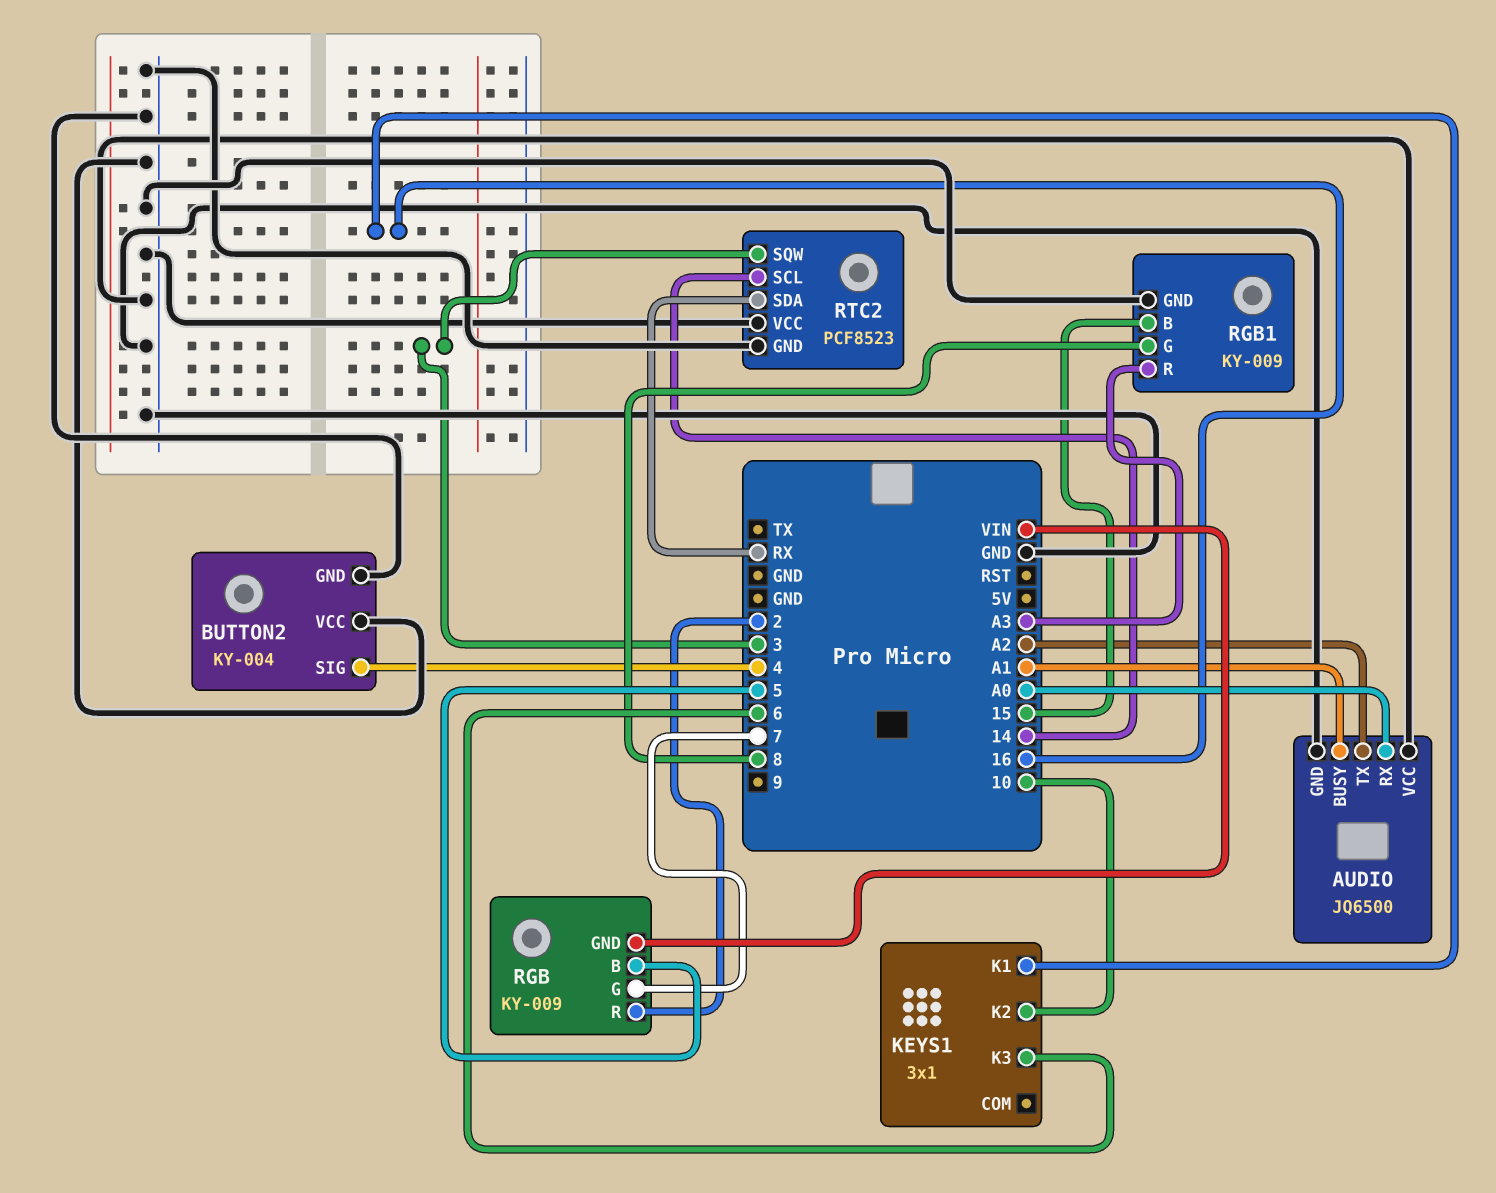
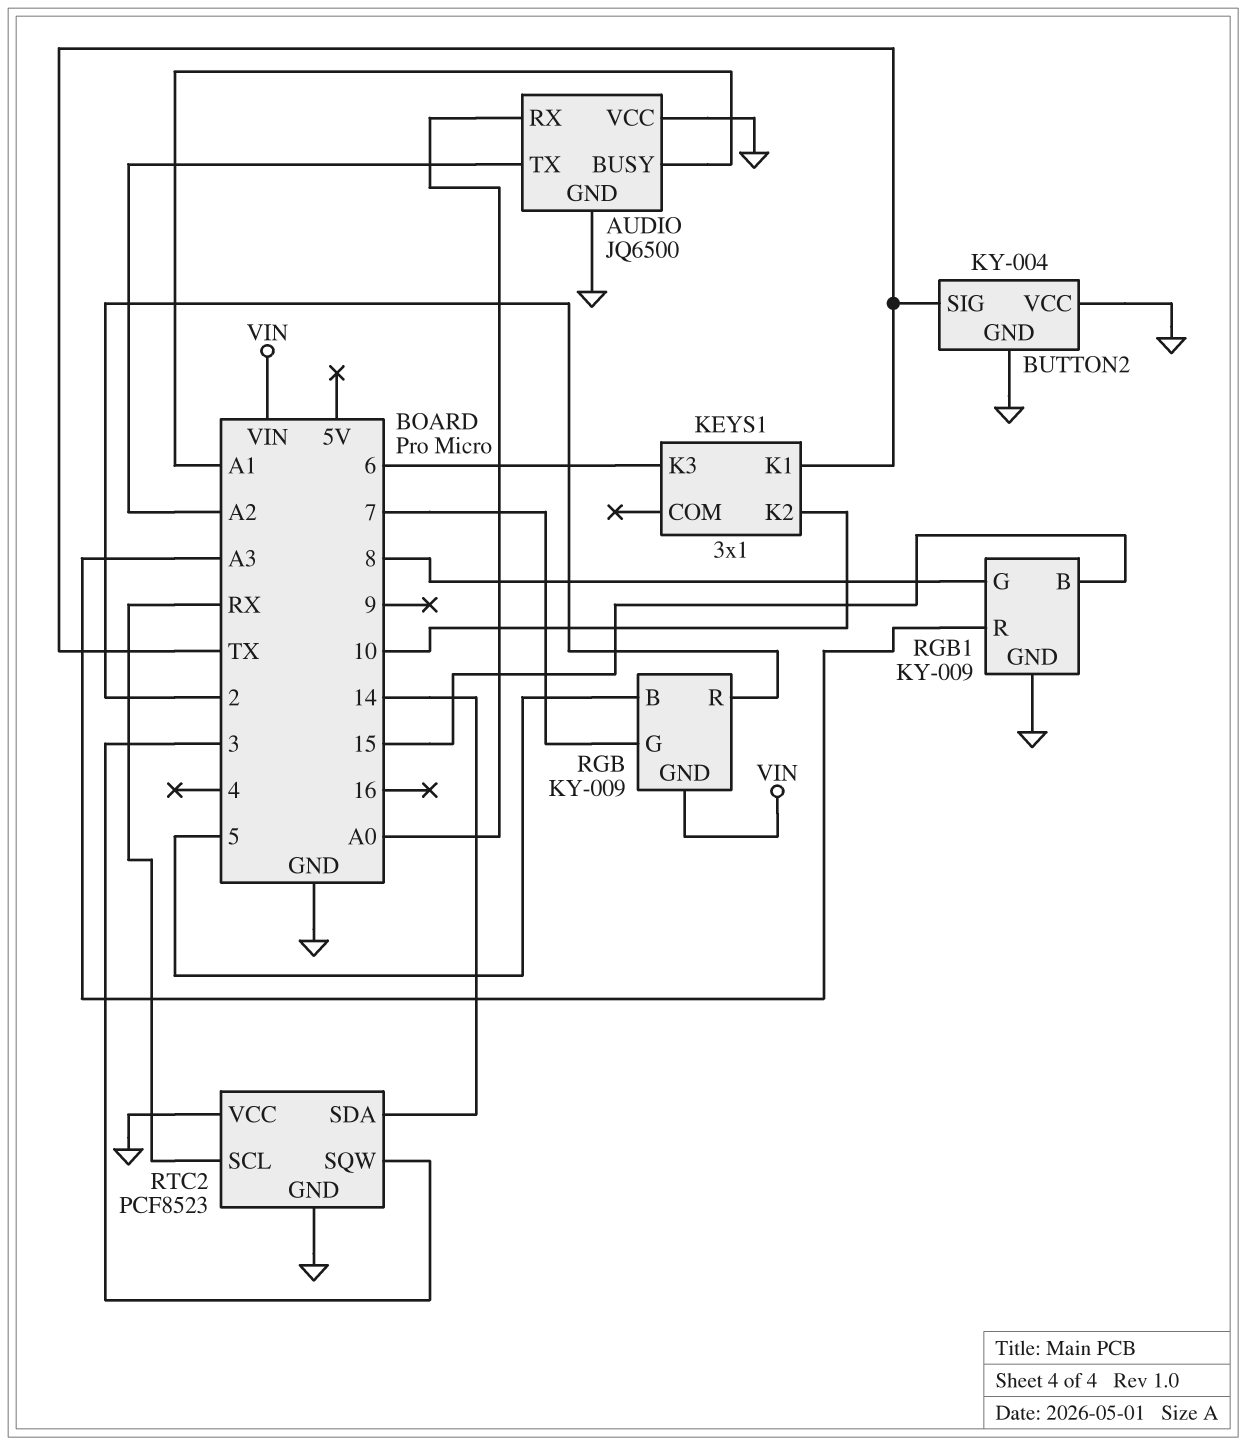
BUTTON2 pin SIG: 4 -> TX
KEYS1 pin K1: 16 -> TX
RTC2 pin SCL: 14 -> RX
RTC2 pin SDA: RX -> 14

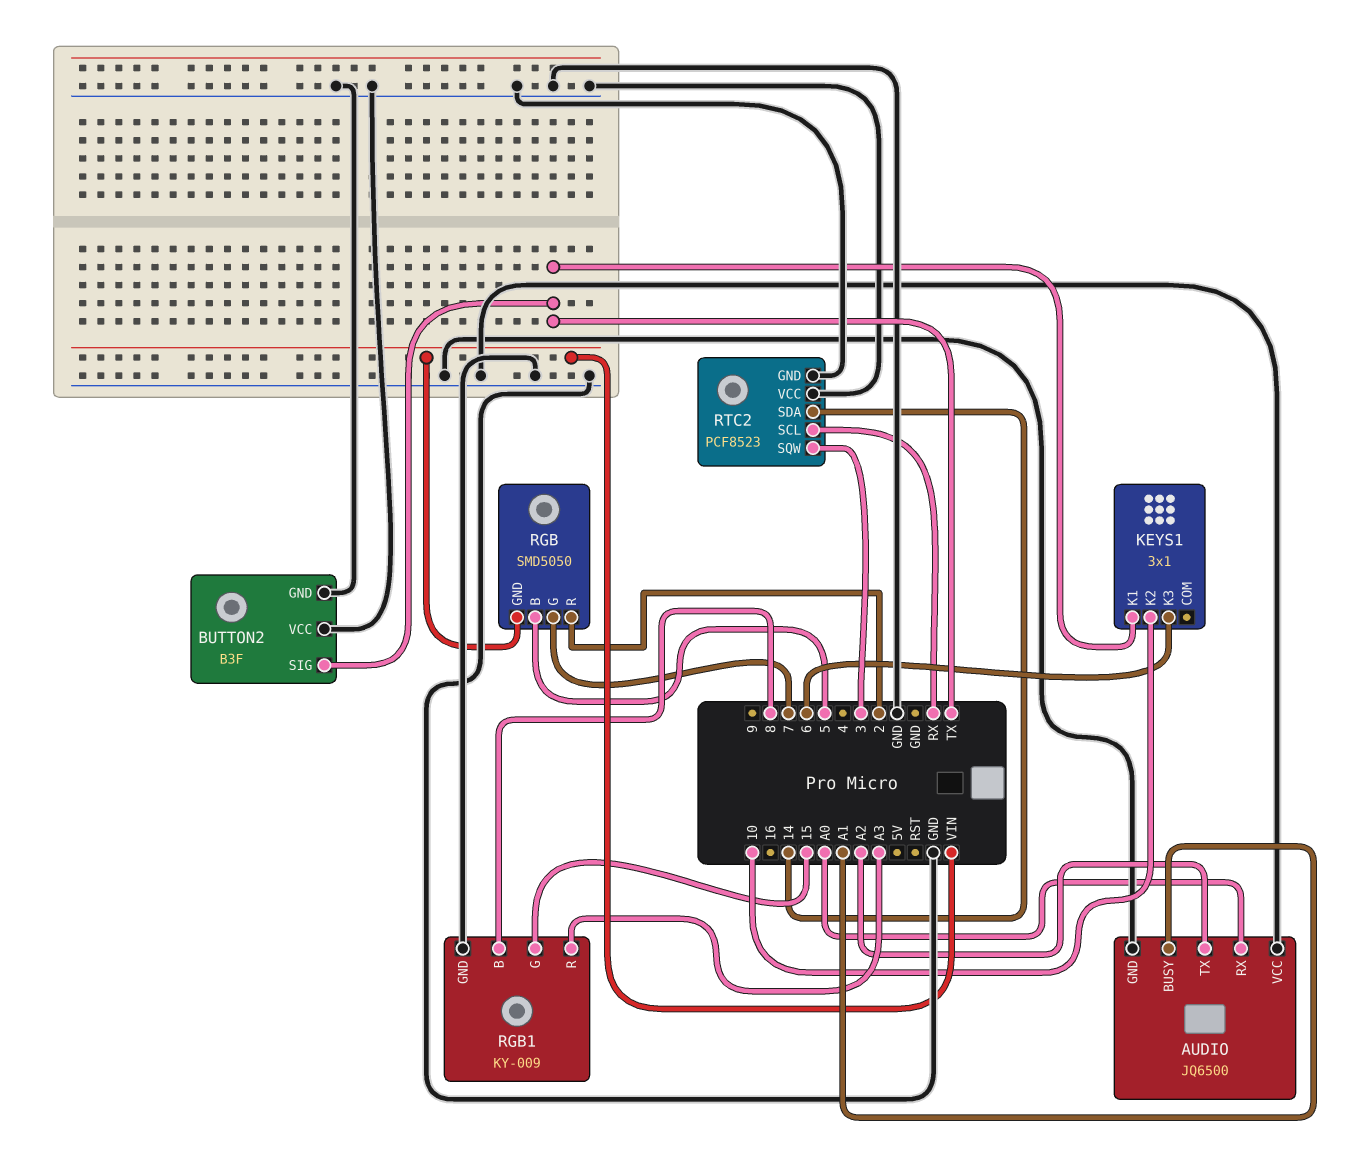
BUTTON2: KY-004 -> B3F
RGB: KY-009 -> SMD5050
RGB1 pin B: 15 -> 8
RGB1 pin G: 8 -> 15

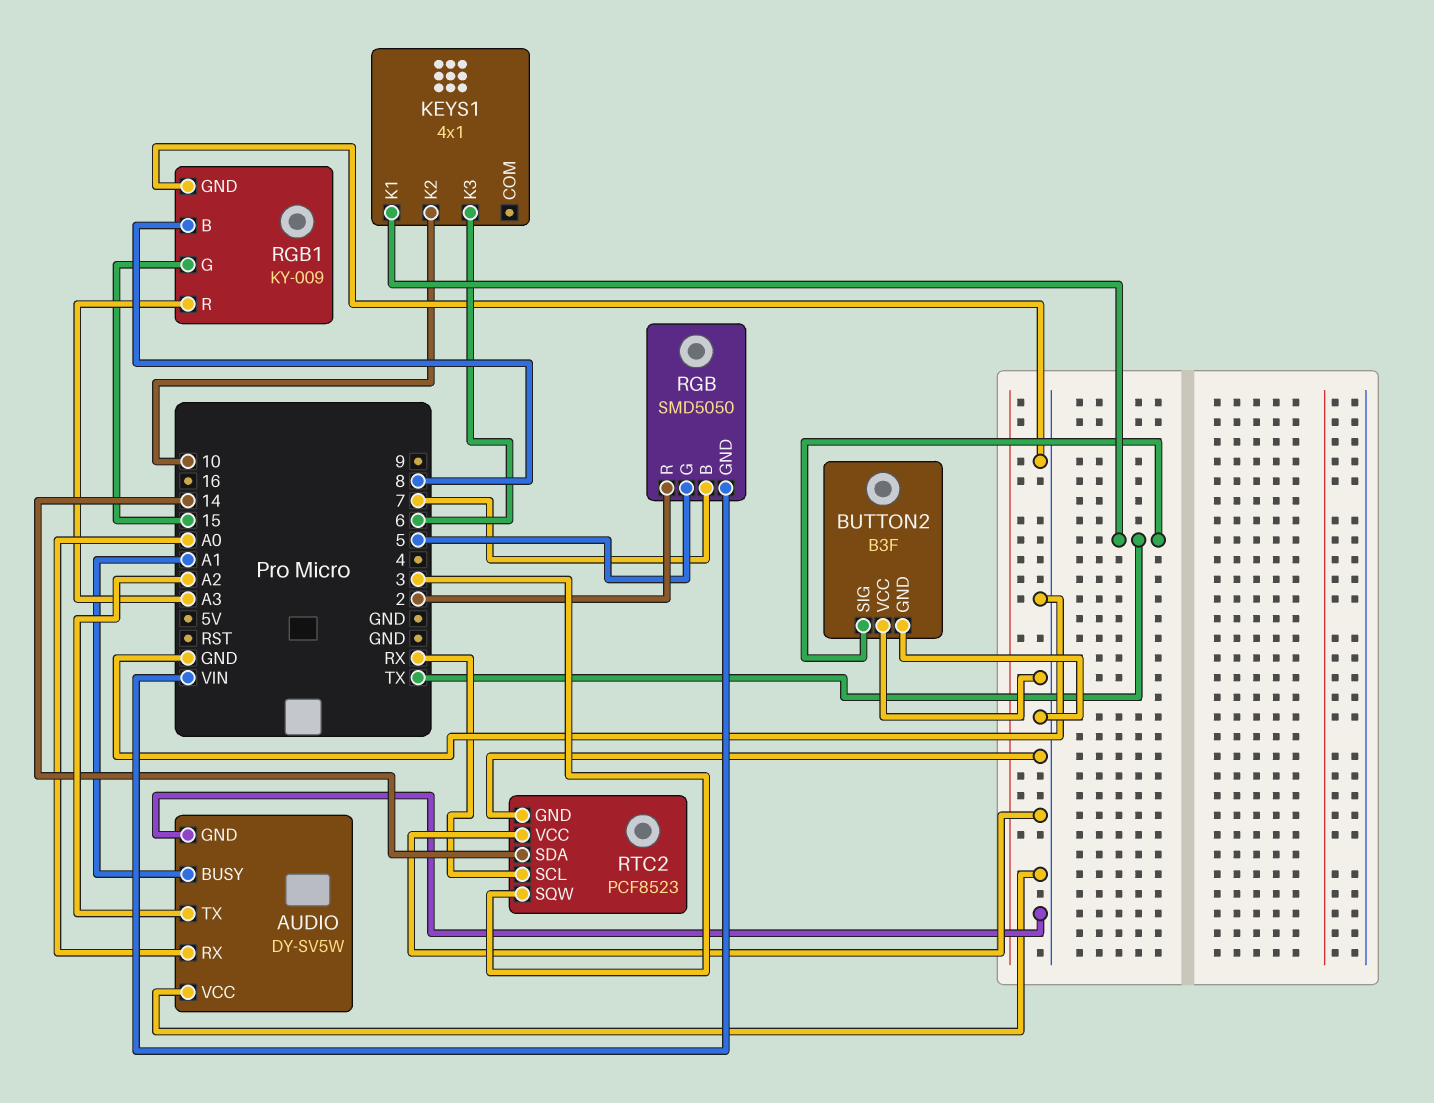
AUDIO: JQ6500 -> DY-SV5W
KEYS1: 3x1 -> 4x1
RGB pin B: 5 -> 7
RGB pin G: 7 -> 5

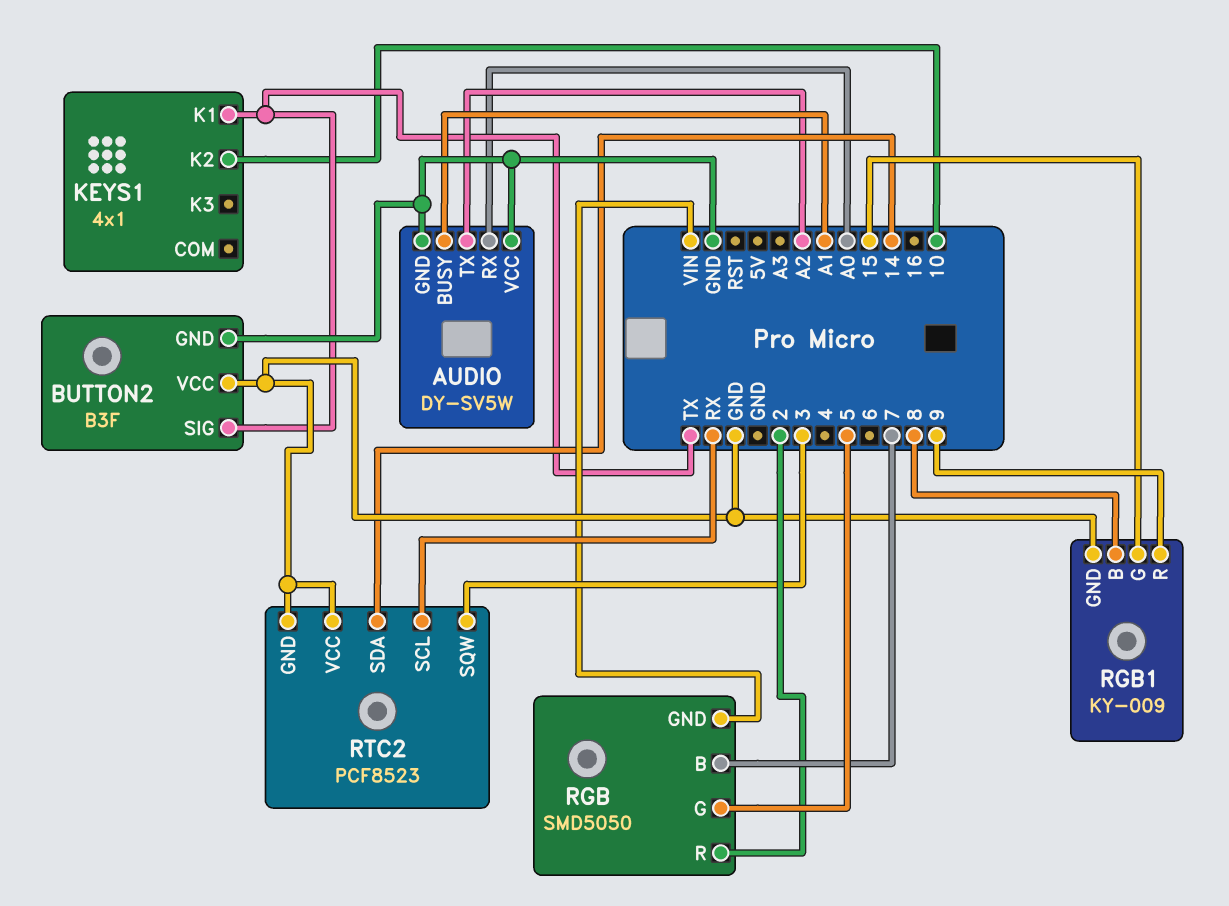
KEYS1 pin K3: 6 -> none
RGB1 pin R: A3 -> 9

